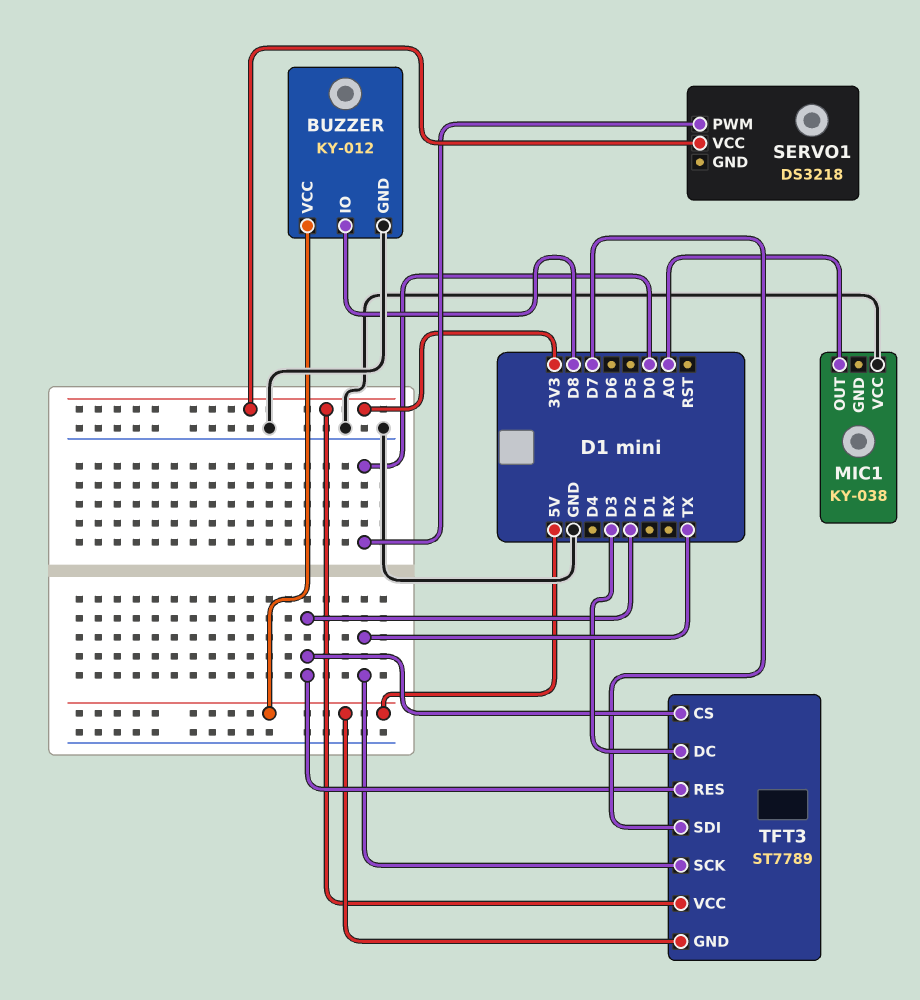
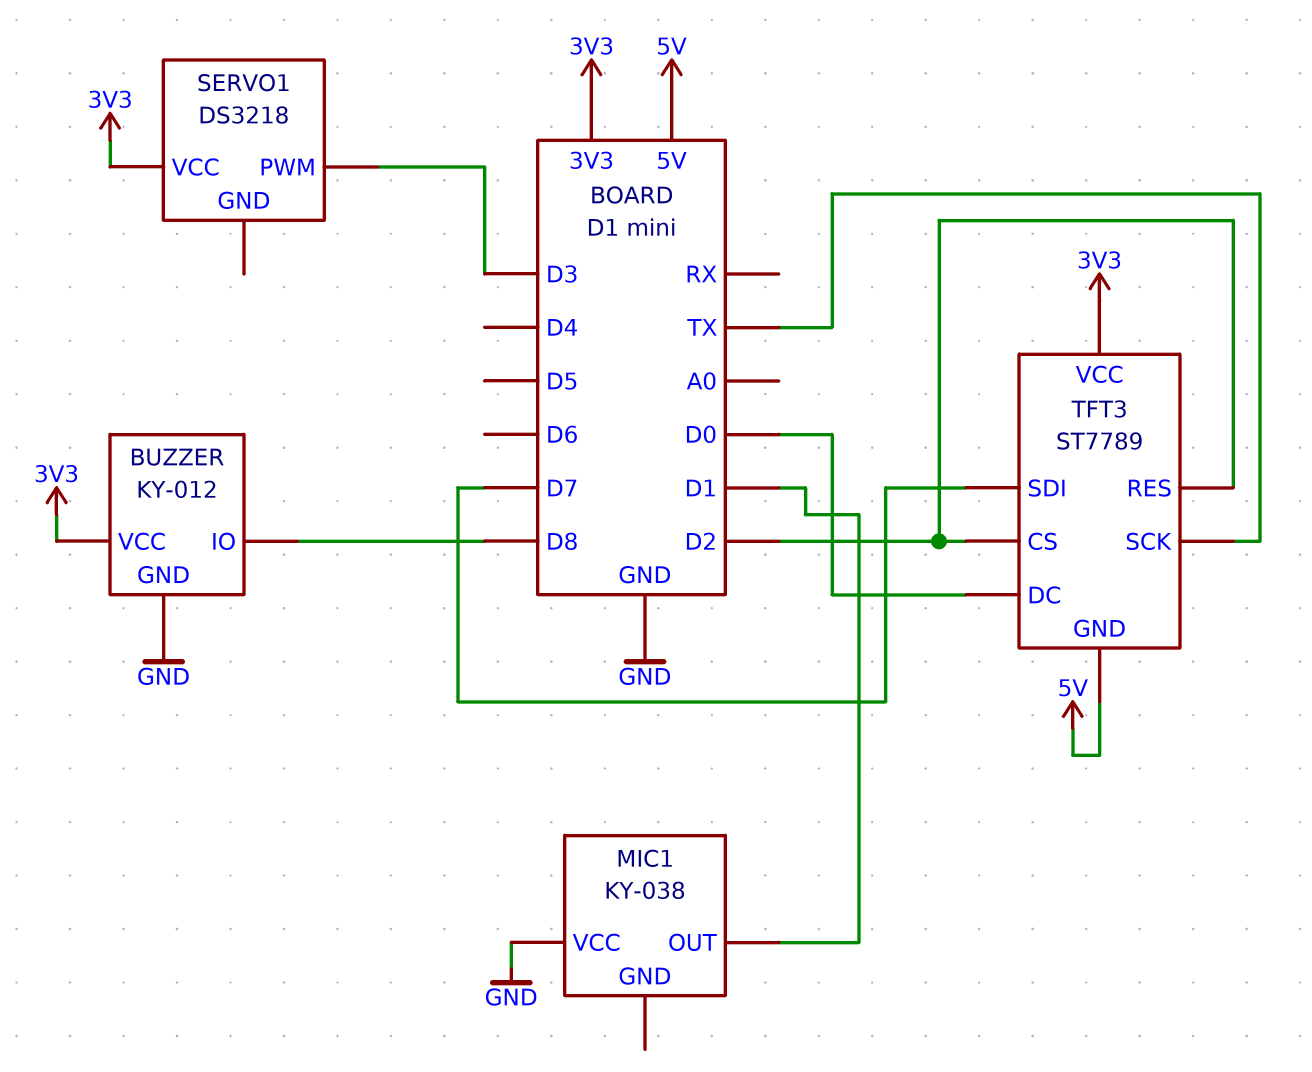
BUZZER pin VCC: 5V -> 3V3
MIC1 pin OUT: A0 -> D1
SERVO1 pin PWM: D0 -> D3
TFT3 pin DC: D3 -> D0

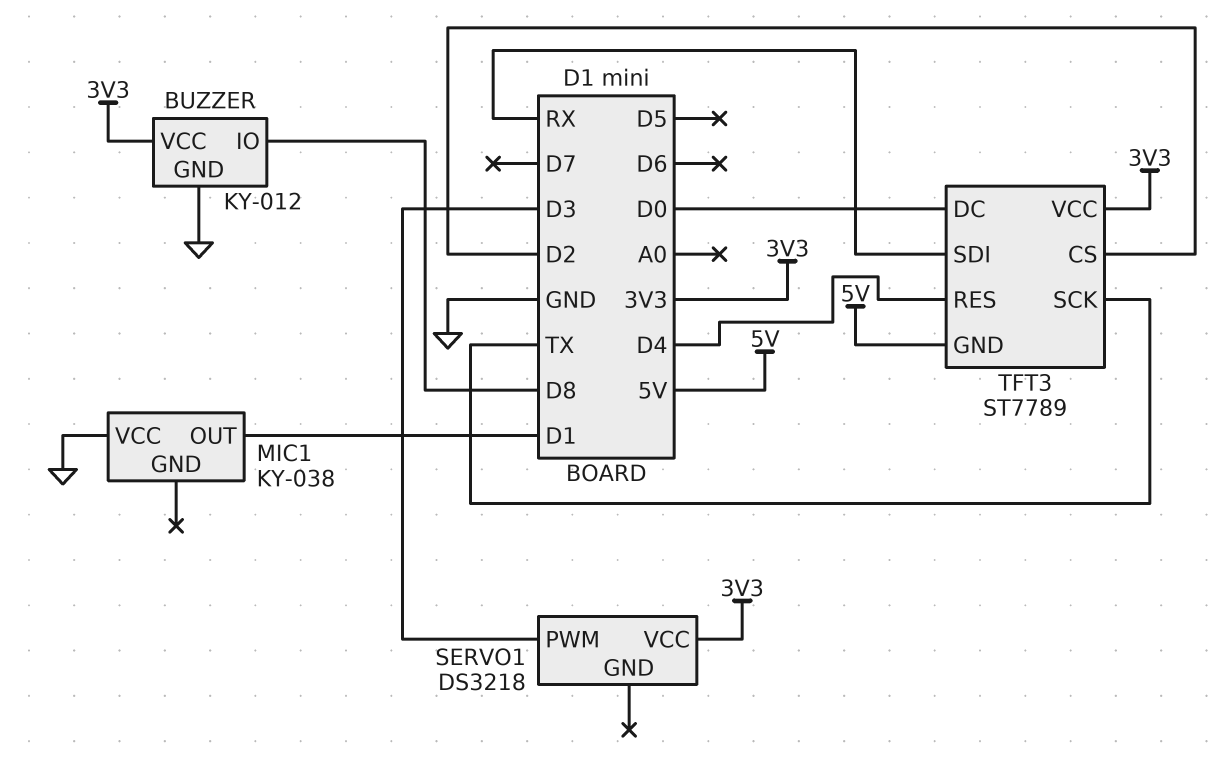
TFT3 pin RES: D2 -> D4
TFT3 pin SDI: D7 -> RX

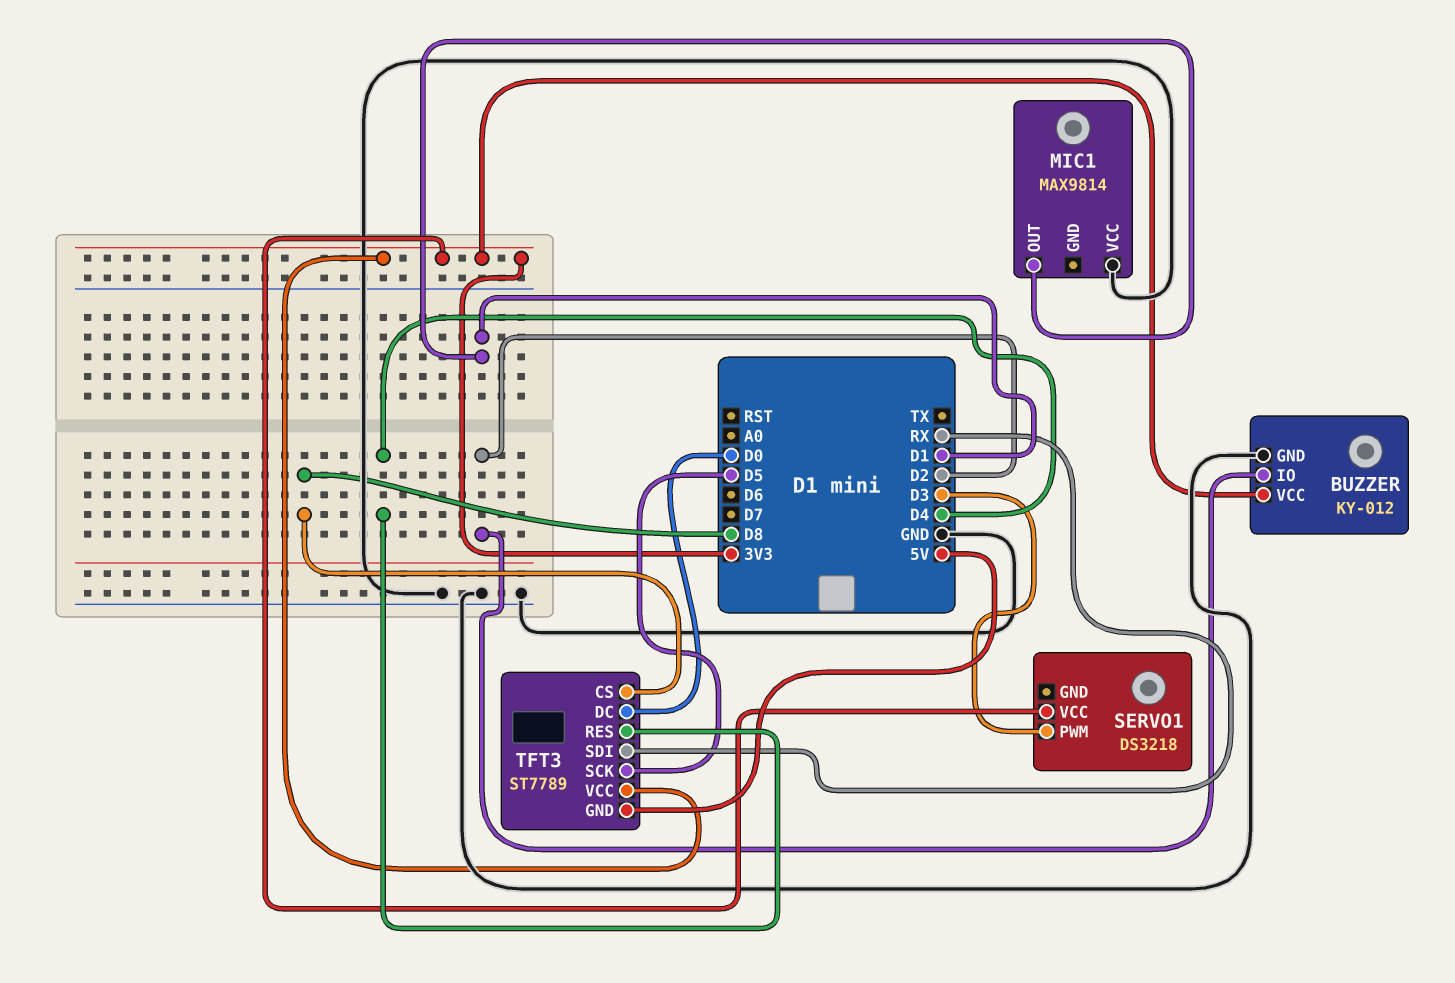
BUZZER pin IO: D8 -> D2
MIC1: KY-038 -> MAX9814
TFT3 pin CS: D2 -> D8
TFT3 pin SCK: TX -> D5

